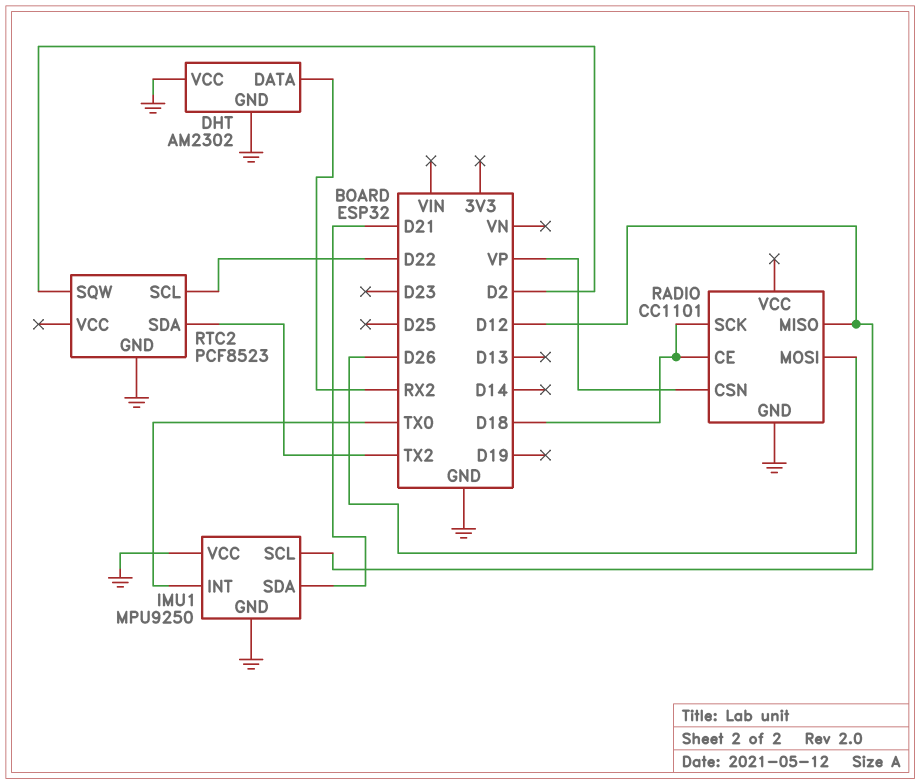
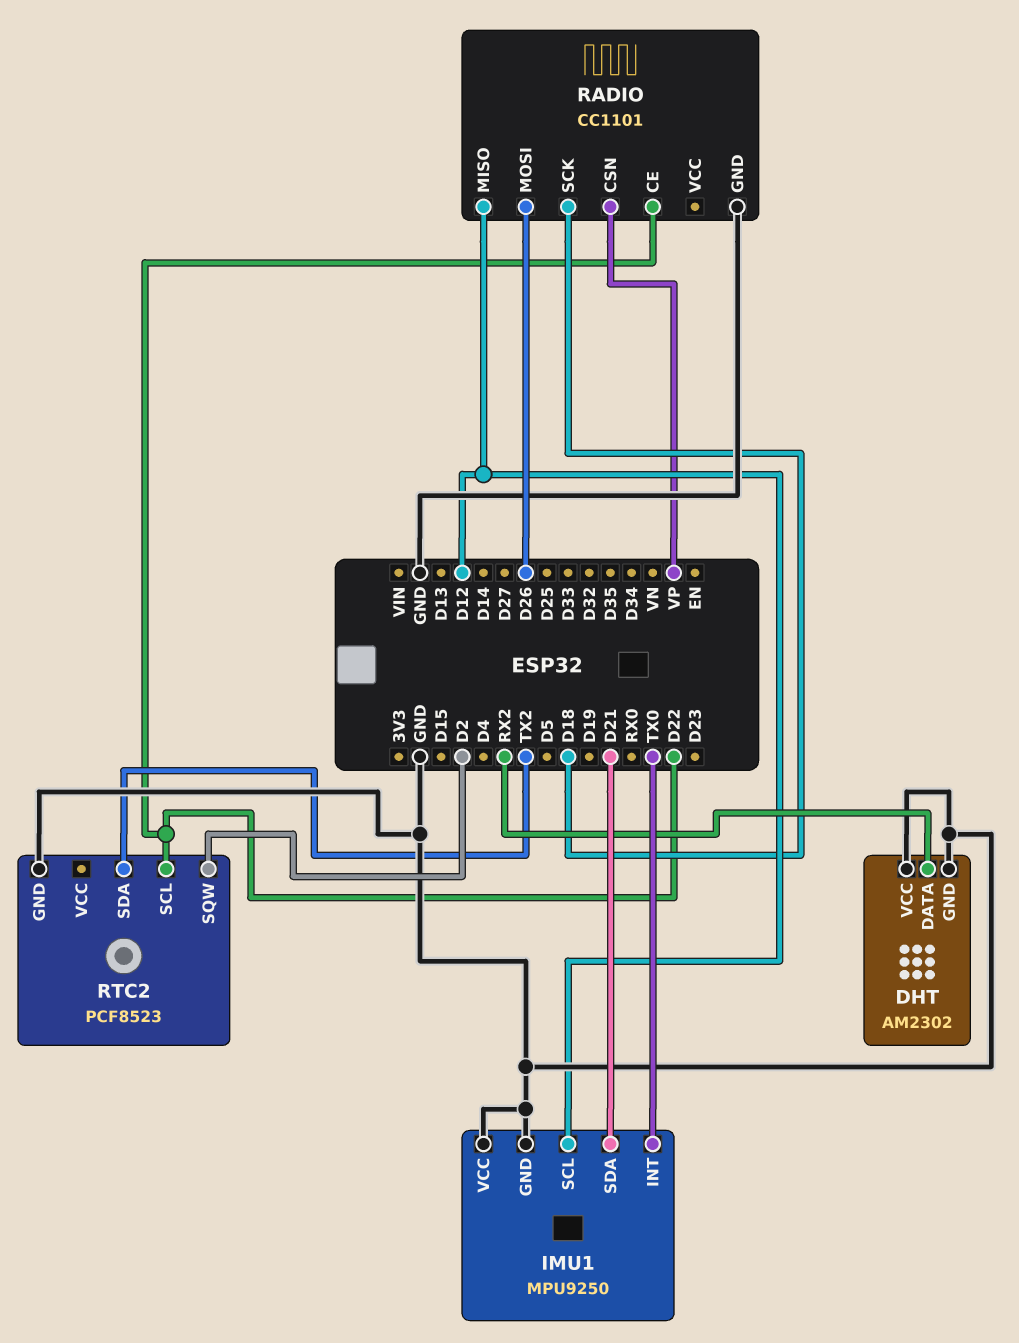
RADIO pin CE: D18 -> D22

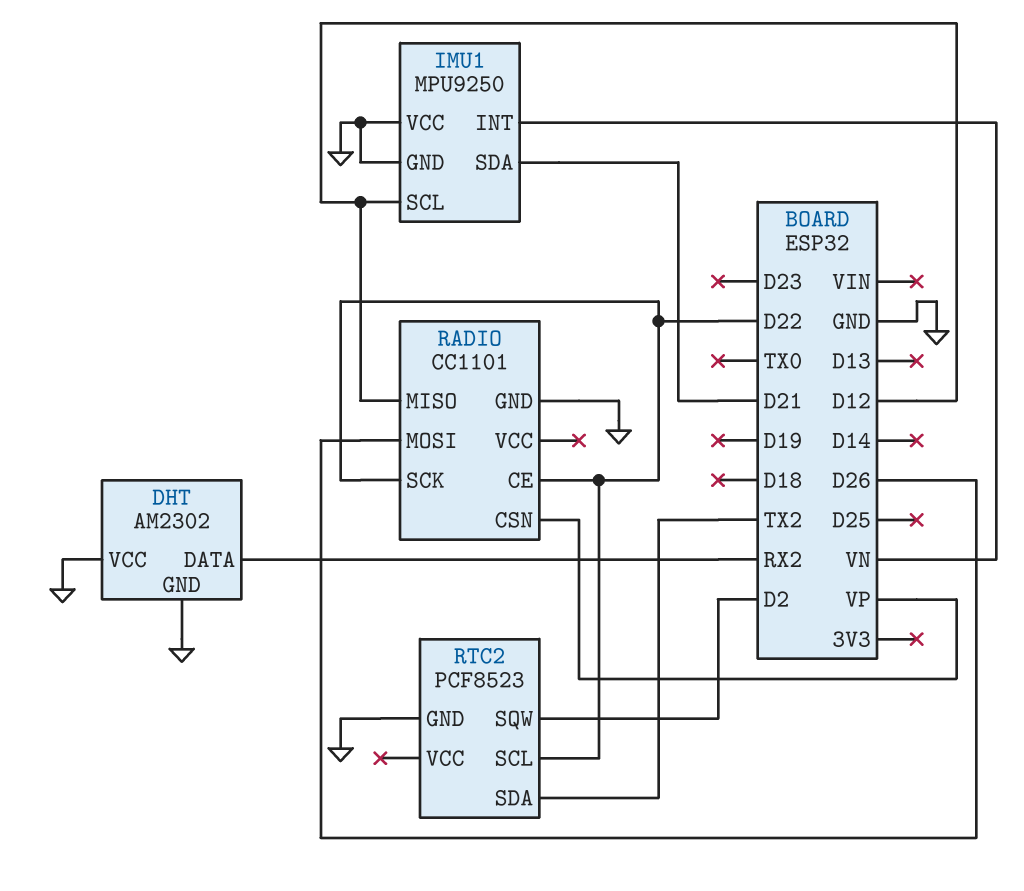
IMU1 pin INT: TX0 -> VN
RADIO pin SCK: D18 -> D22

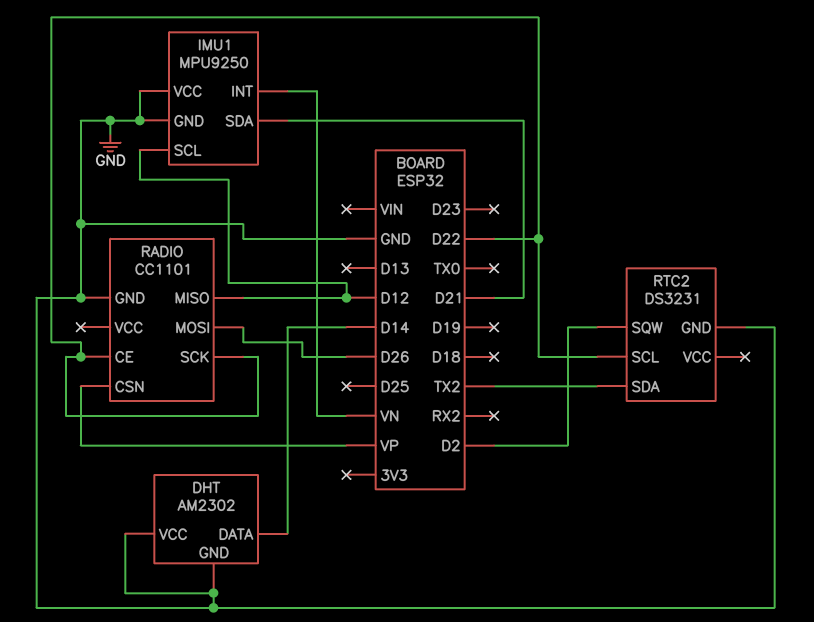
DHT pin DATA: RX2 -> D14
RTC2: PCF8523 -> DS3231

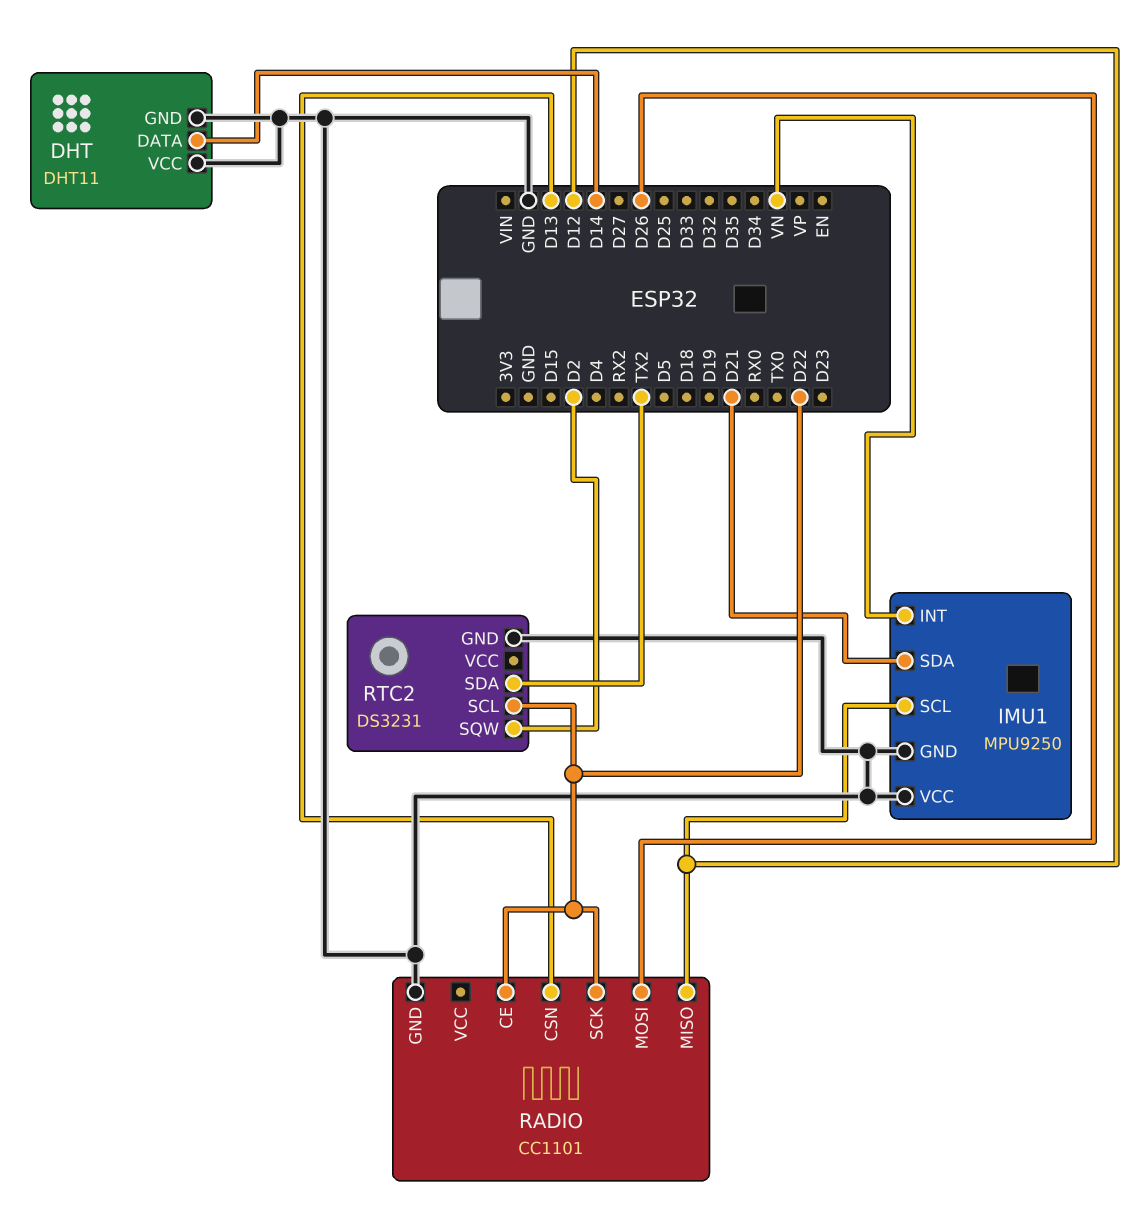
DHT: AM2302 -> DHT11
RADIO pin CSN: VP -> D13

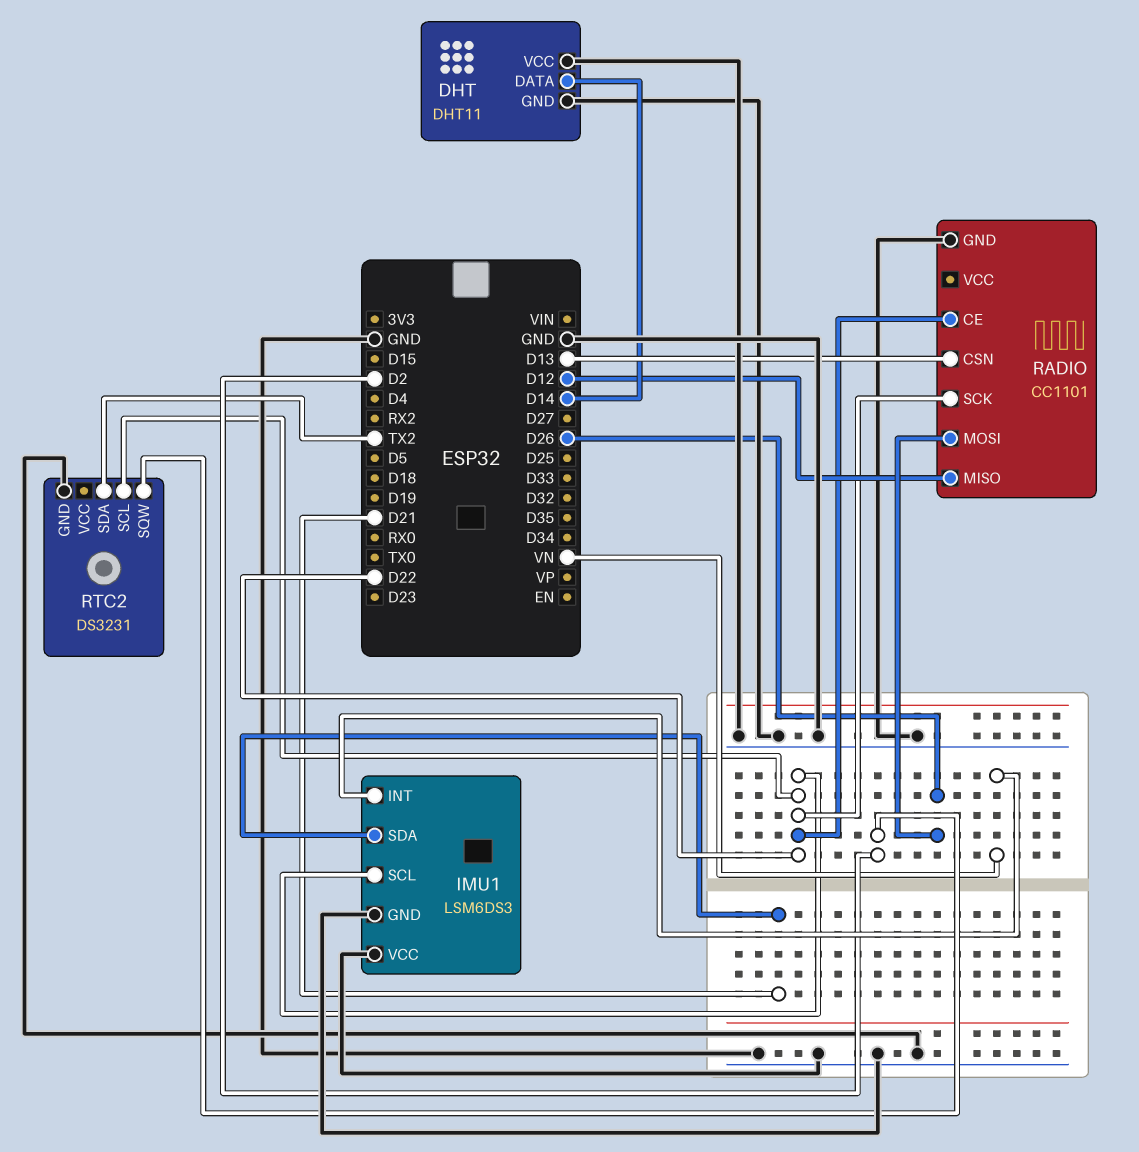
IMU1: MPU9250 -> LSM6DS3
IMU1 pin SCL: D12 -> D22

